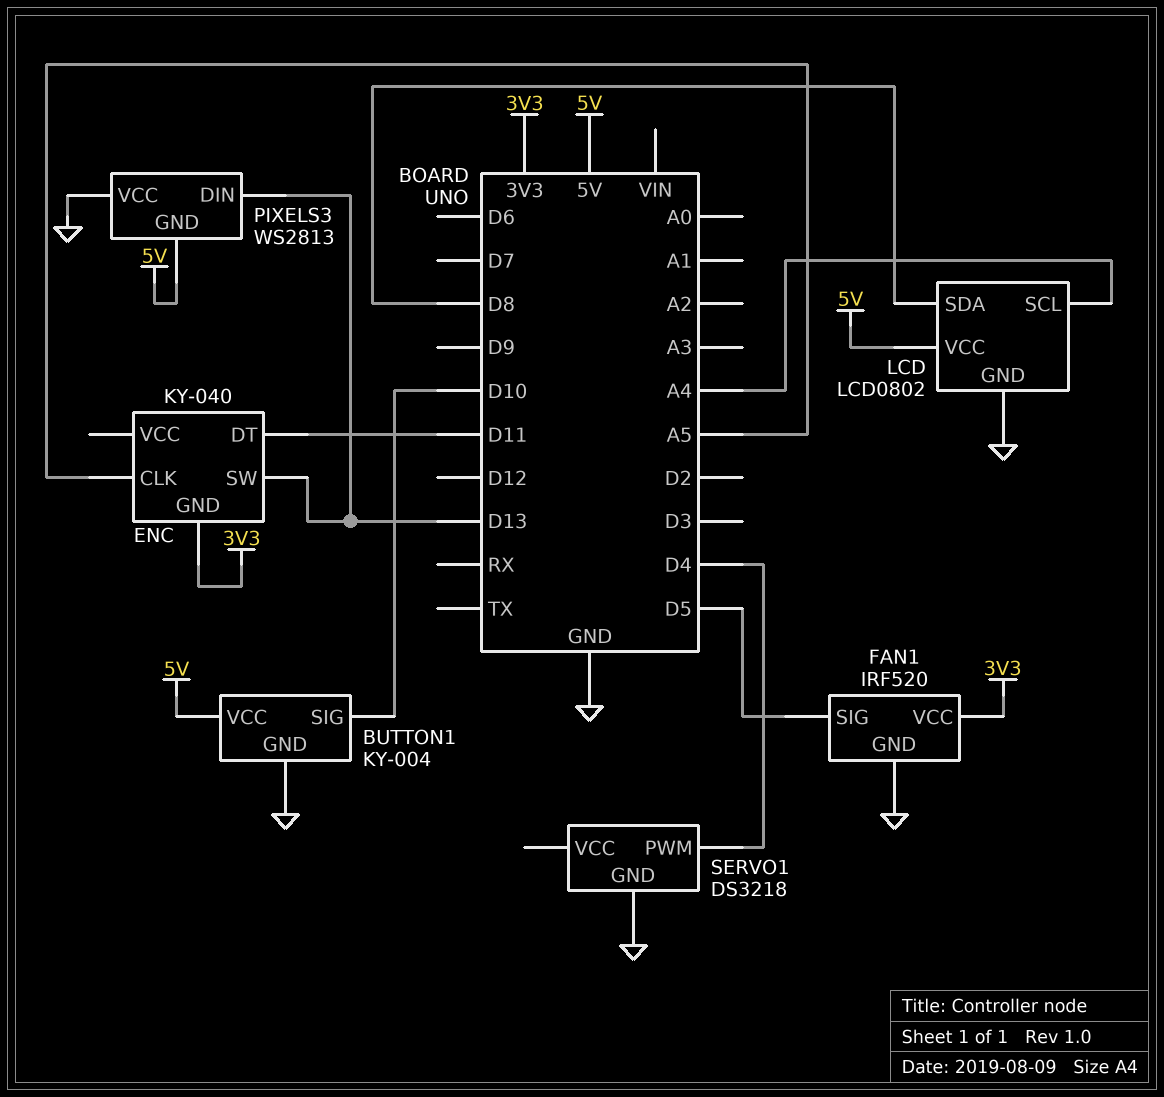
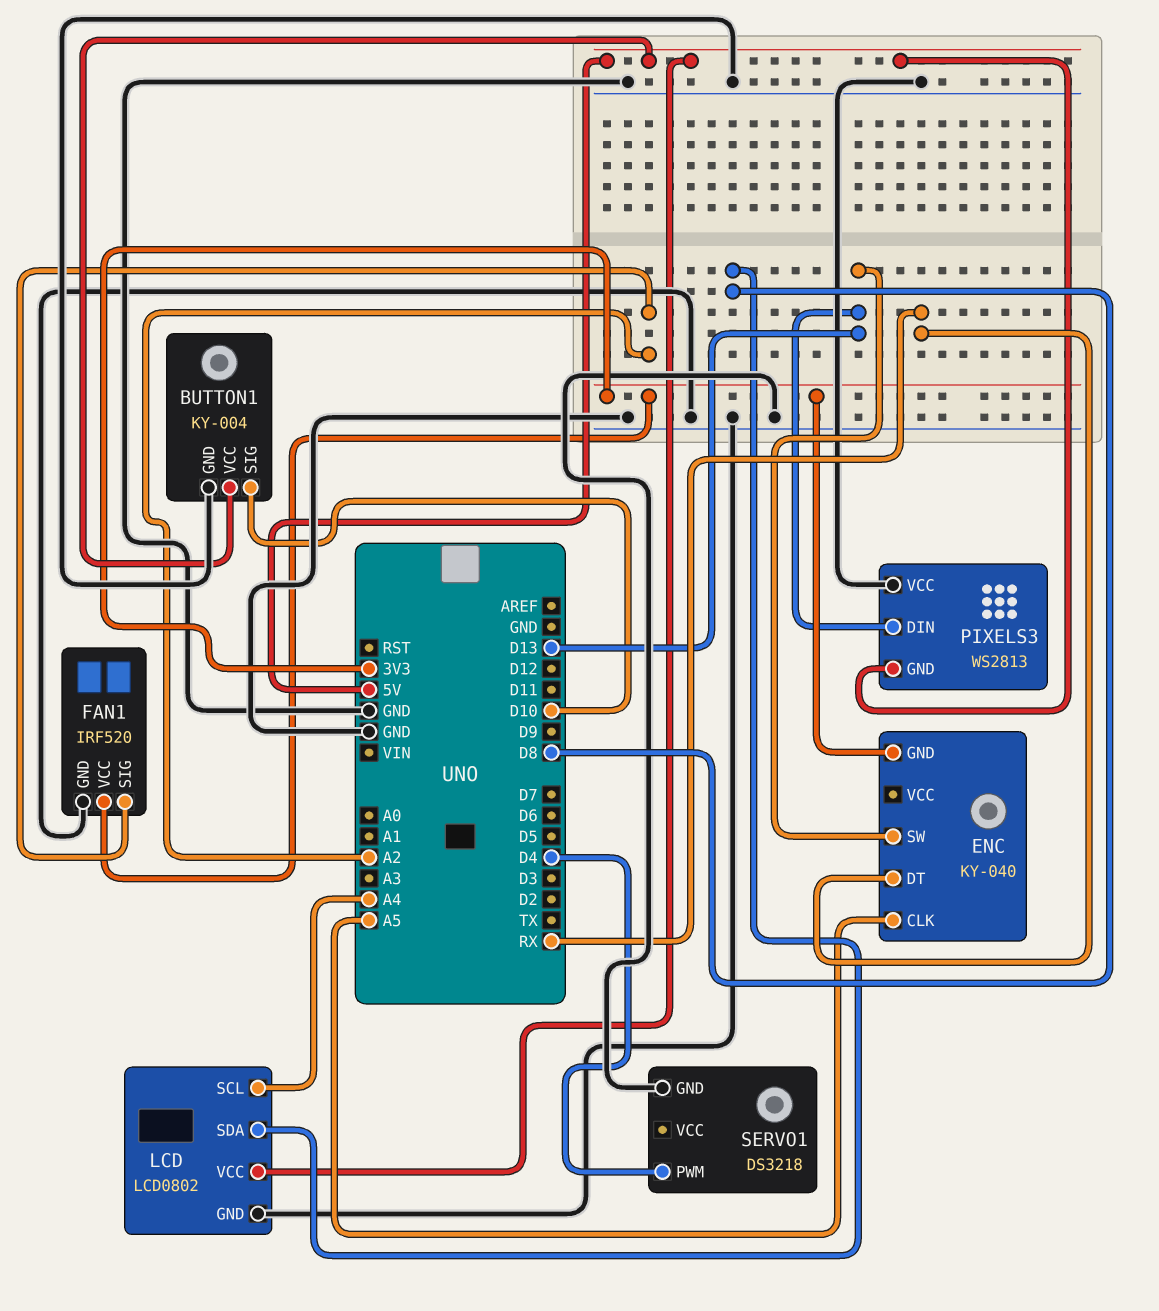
ENC pin DT: D11 -> RX
FAN1 pin SIG: D5 -> A2

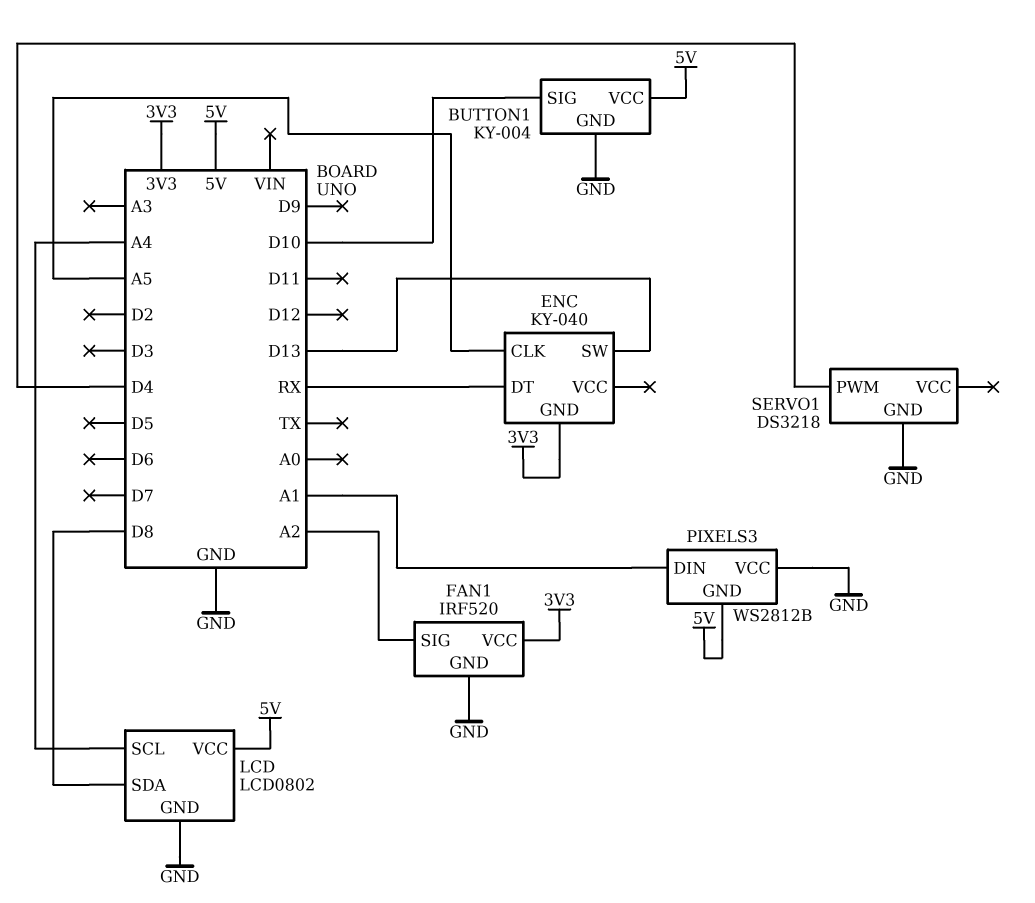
PIXELS3: WS2813 -> WS2812B
PIXELS3 pin DIN: D13 -> A1

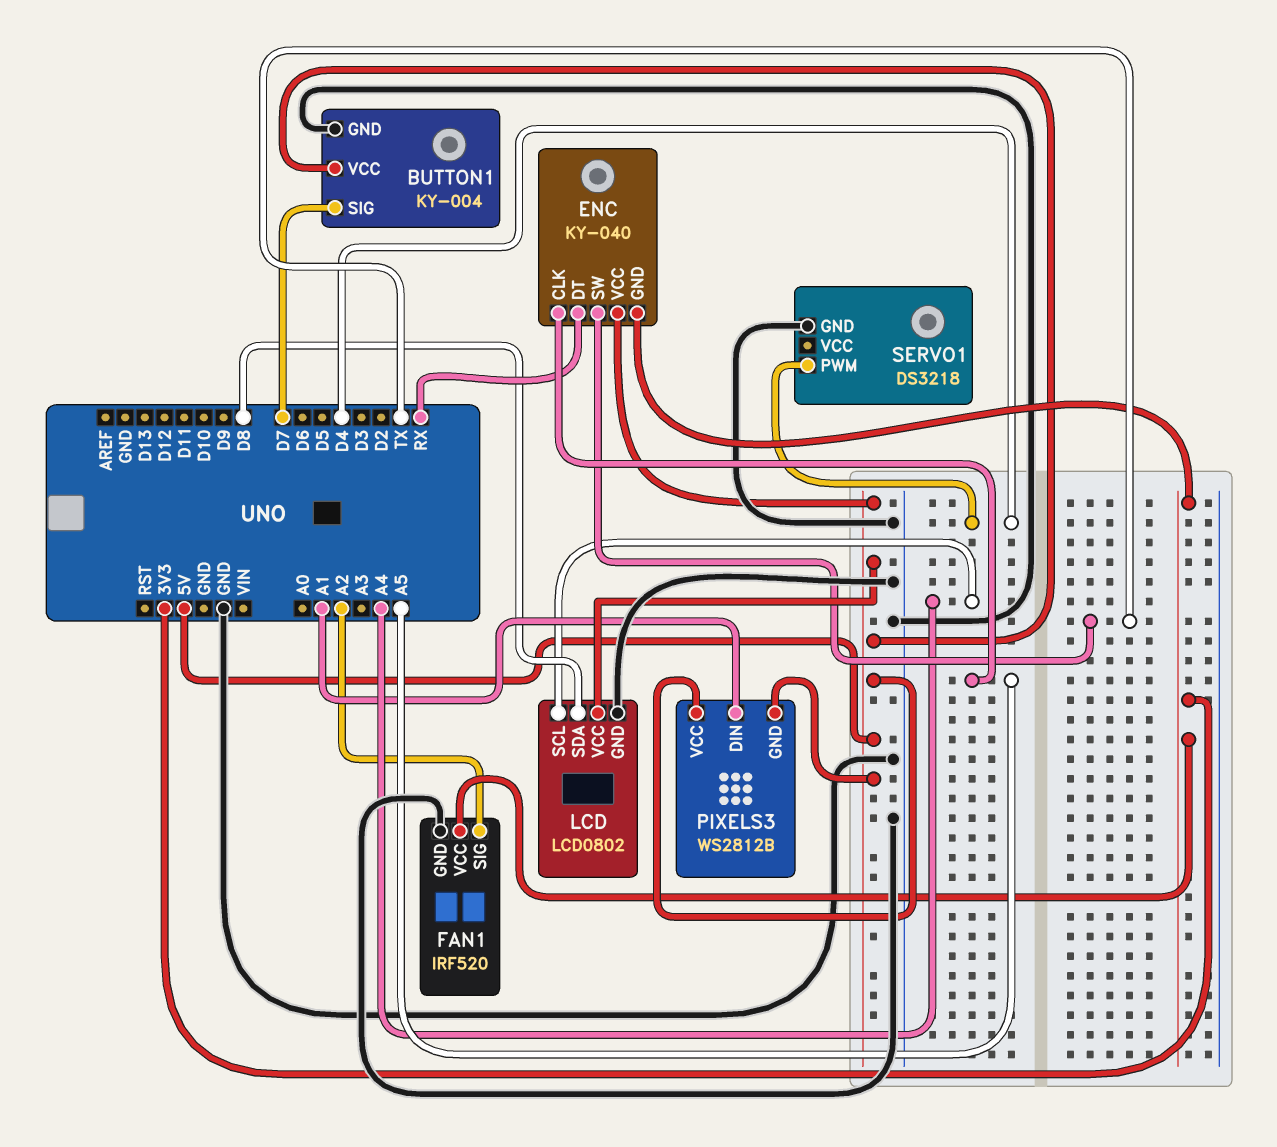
BUTTON1 pin SIG: D10 -> D7
ENC pin SW: D13 -> TX
ENC pin VCC: none -> 5V
PIXELS3 pin VCC: GND -> 5V

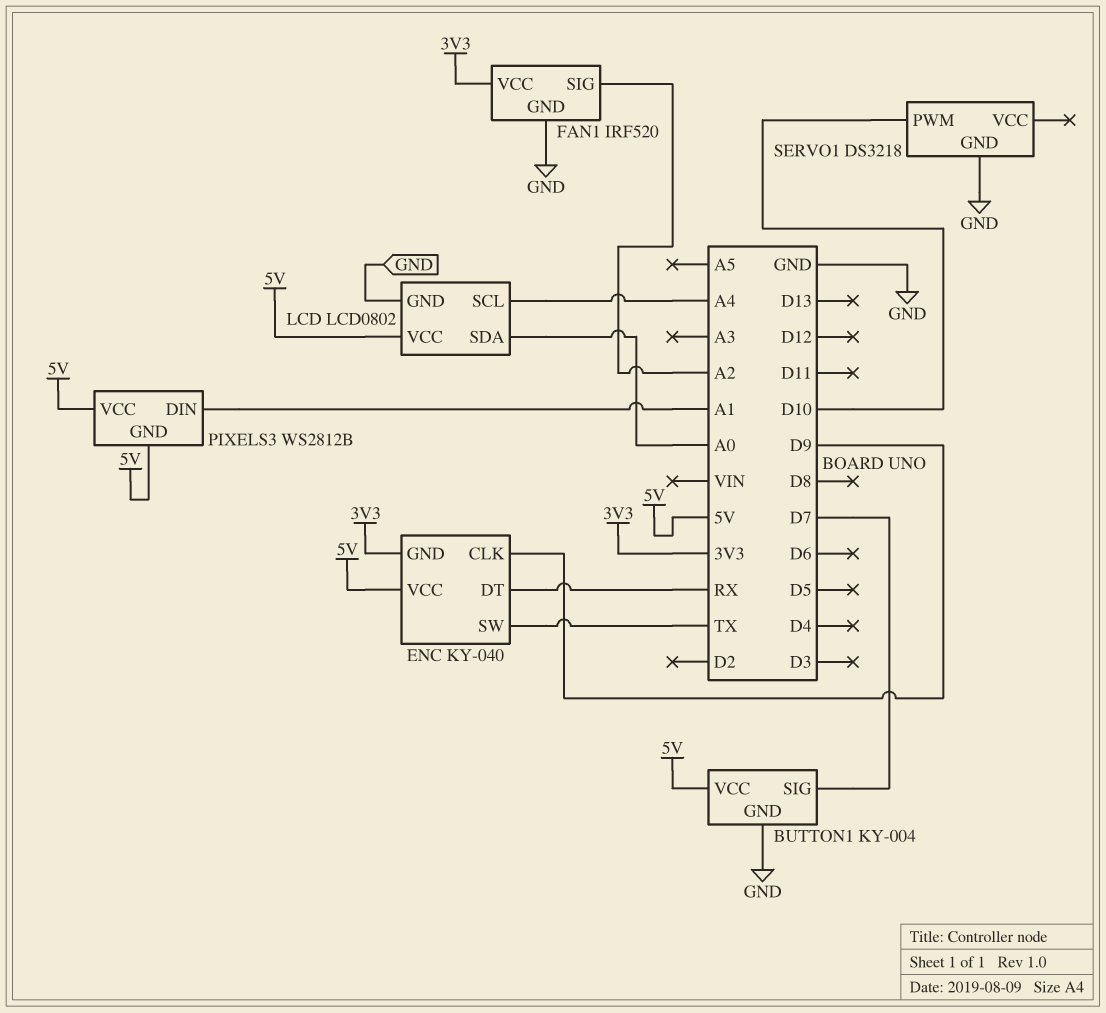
ENC pin CLK: A5 -> D9
LCD pin SDA: D8 -> A0
SERVO1 pin PWM: D4 -> D10

